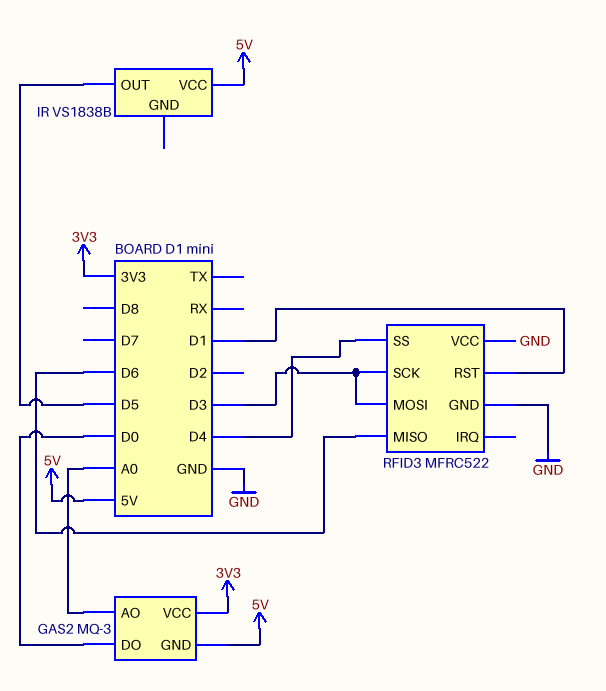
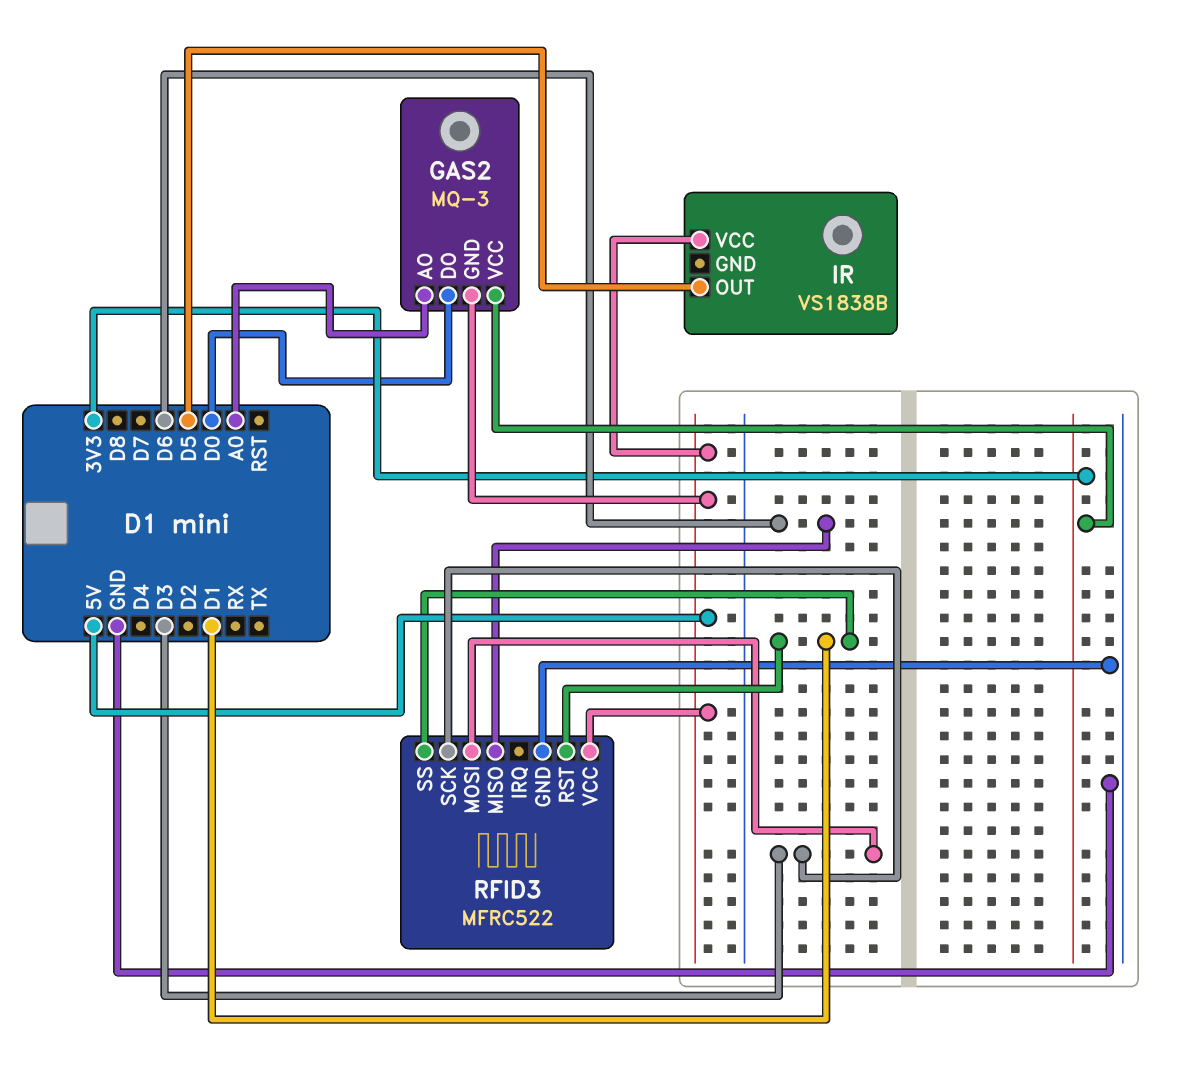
RFID3 pin SS: D4 -> D1
RFID3 pin VCC: GND -> 5V

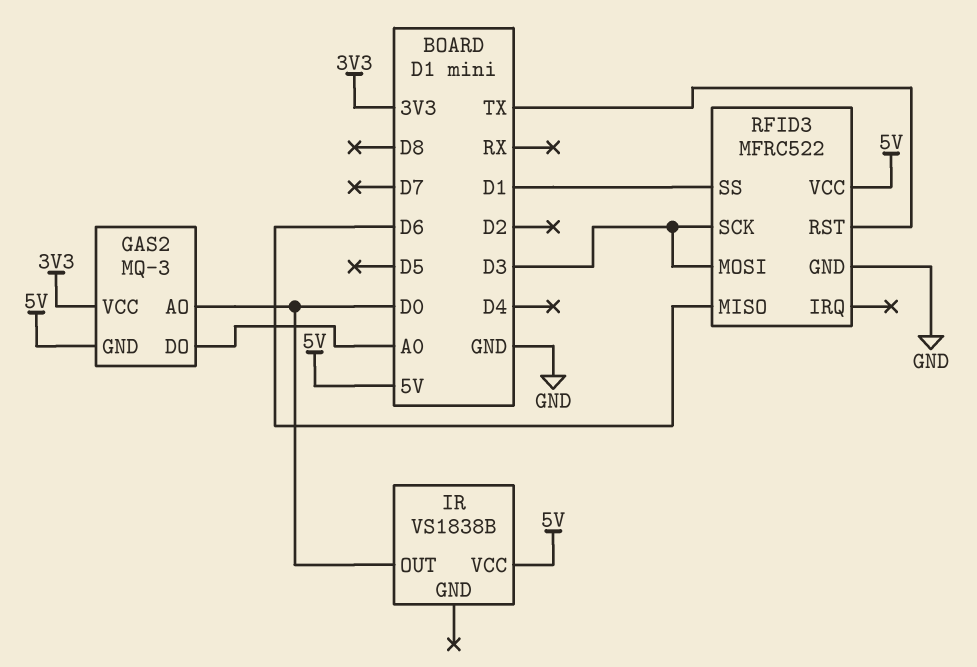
GAS2 pin AO: A0 -> D0
GAS2 pin DO: D0 -> A0
IR pin OUT: D5 -> D0
RFID3 pin RST: D1 -> TX

